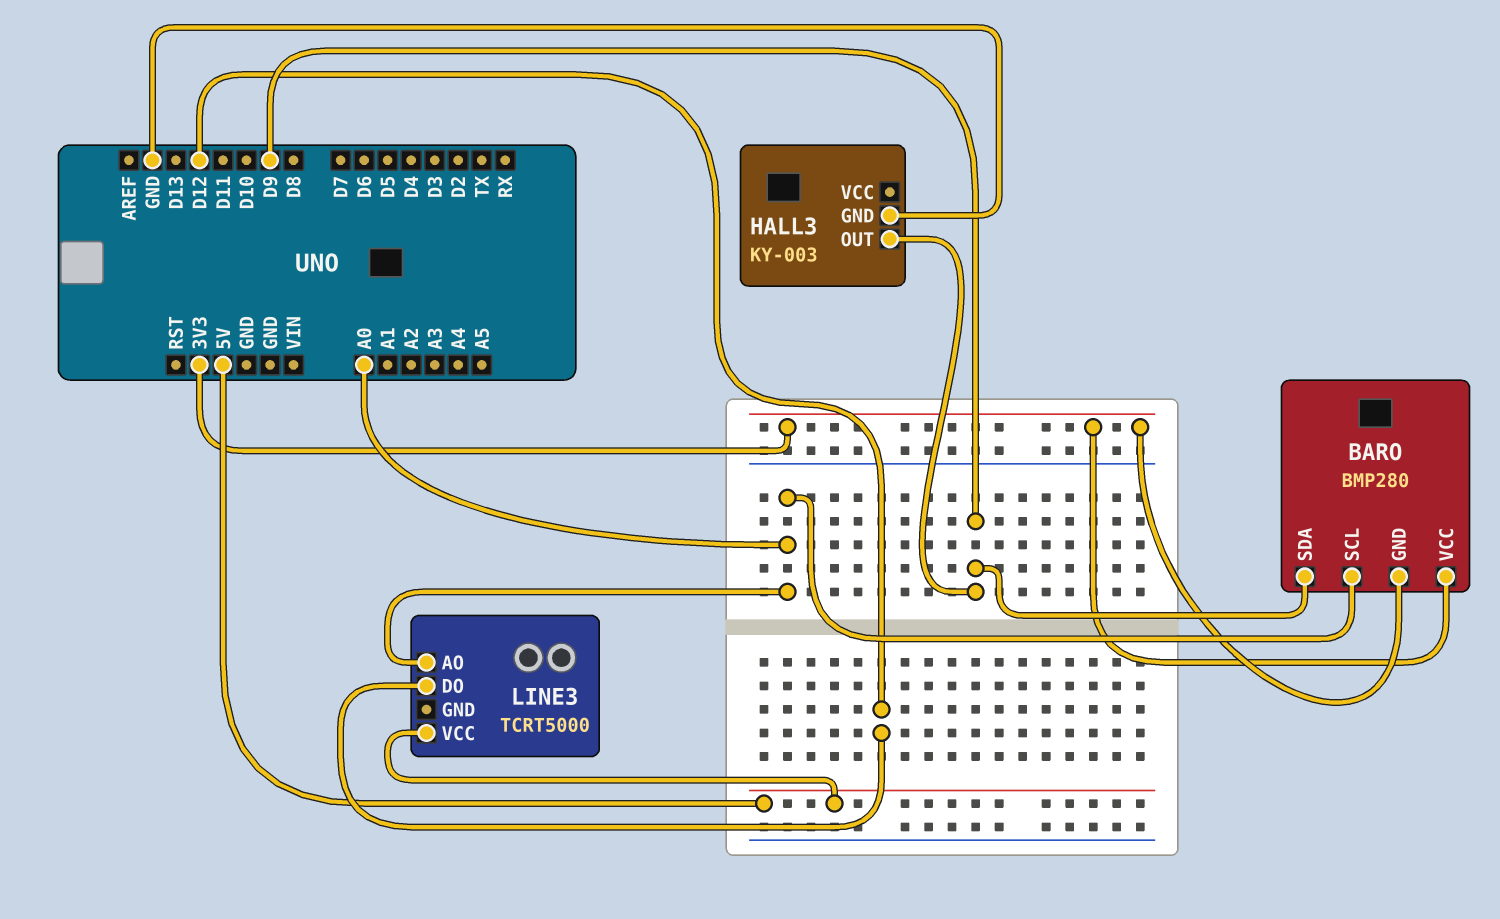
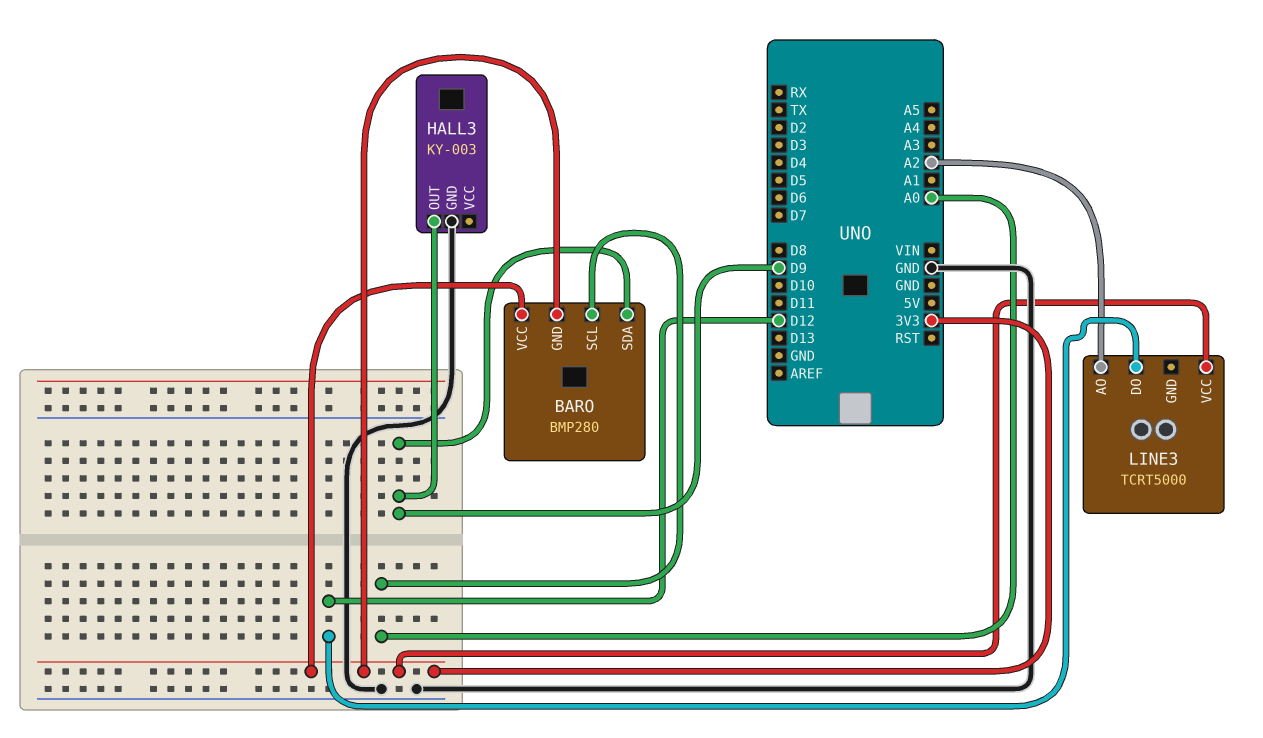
LINE3 pin AO: A0 -> A2
LINE3 pin VCC: 5V -> 3V3

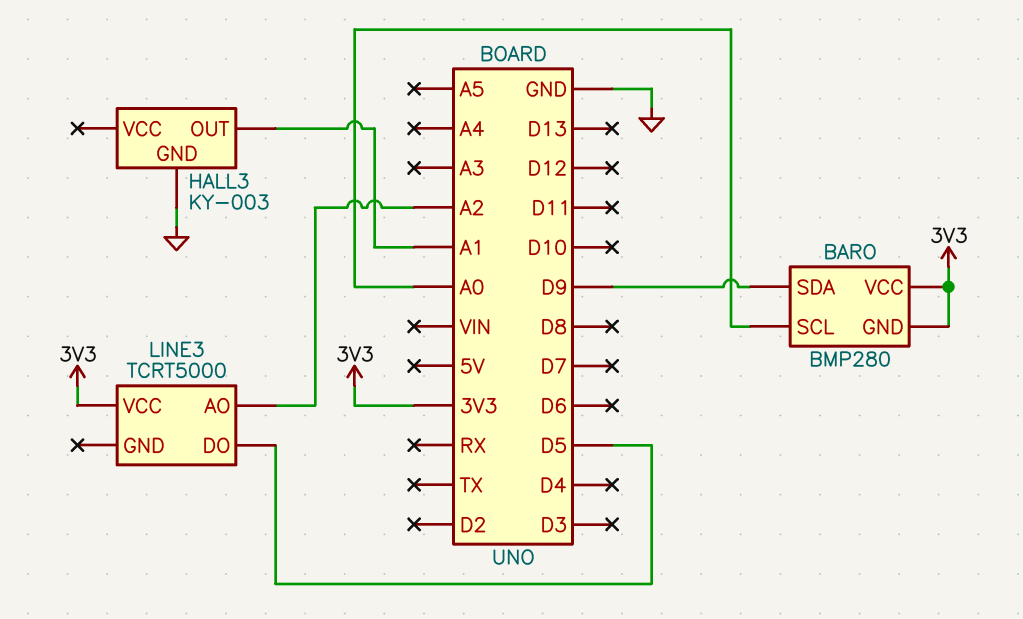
HALL3 pin OUT: D9 -> A1
LINE3 pin DO: D12 -> D5

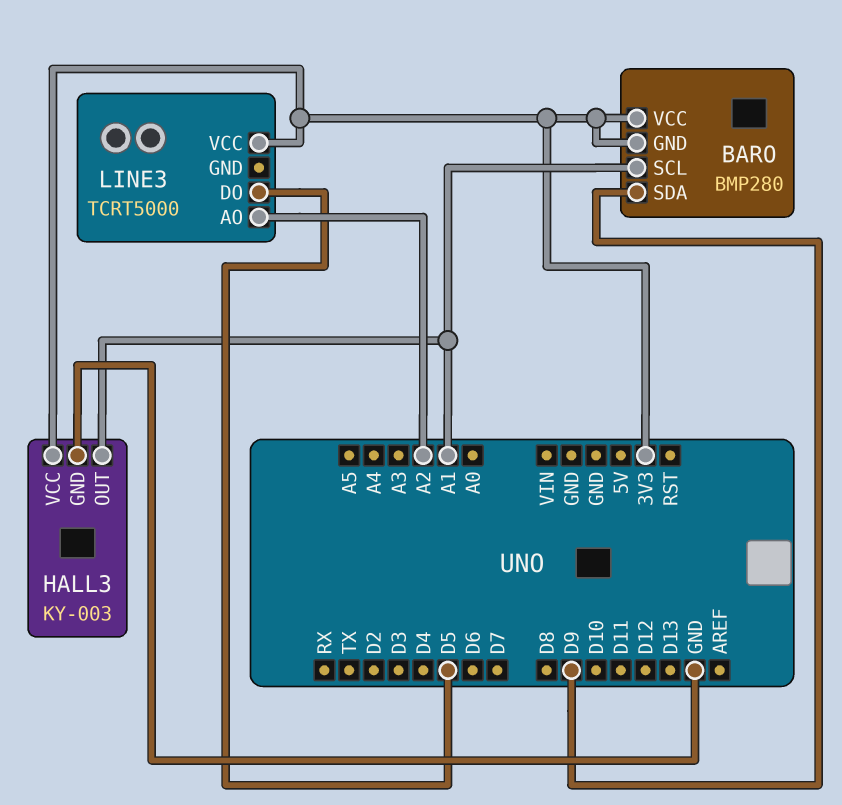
BARO pin SCL: A0 -> A1
HALL3 pin VCC: none -> 3V3

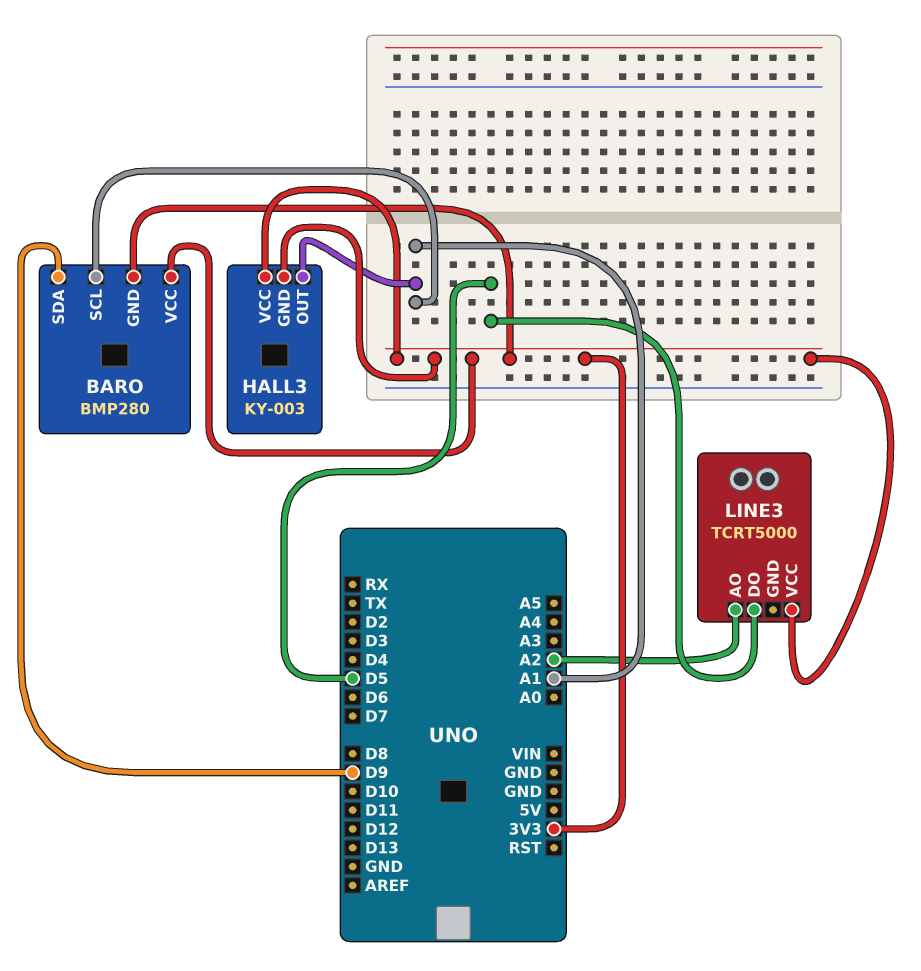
HALL3 pin GND: GND -> 3V3

